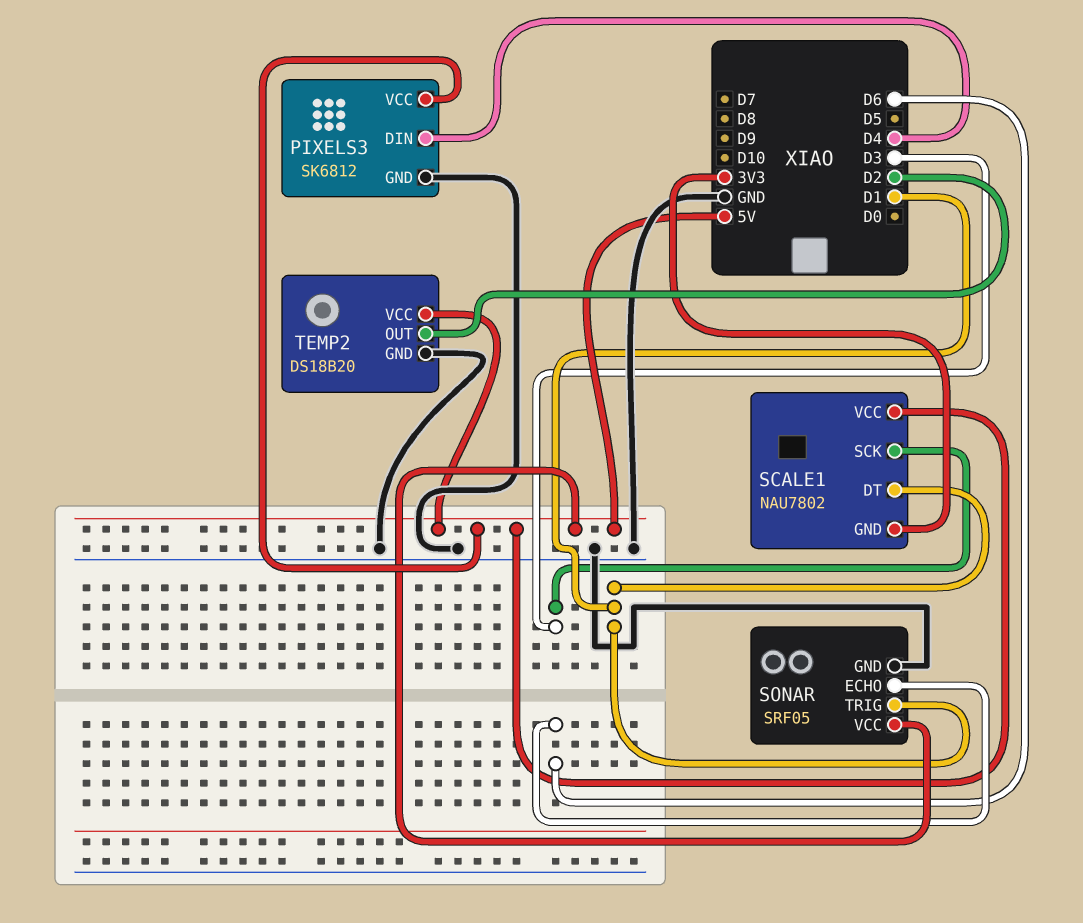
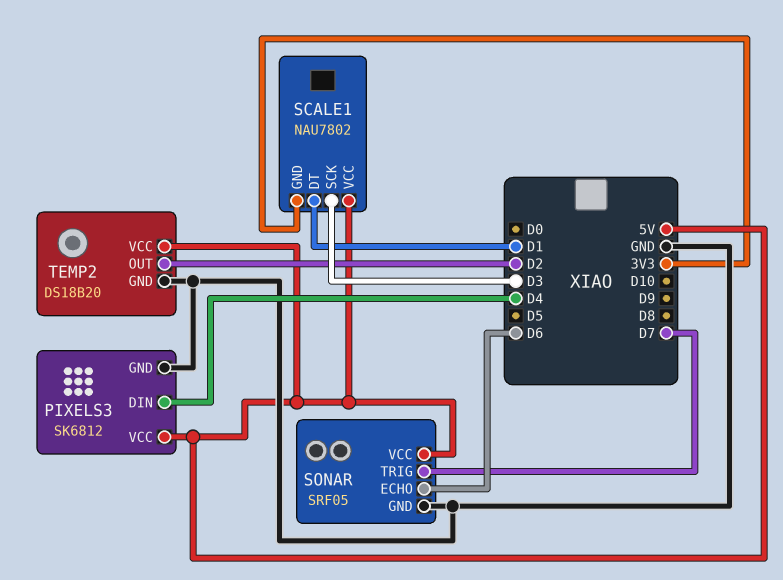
SONAR pin TRIG: D1 -> D7

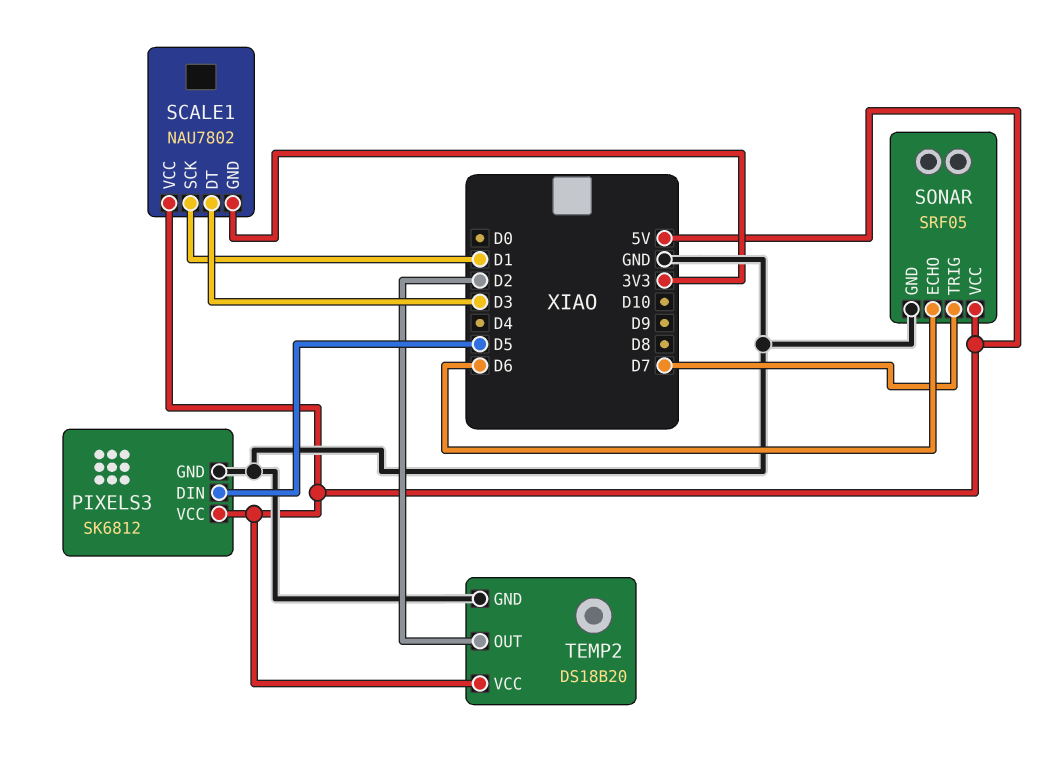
PIXELS3 pin DIN: D4 -> D5
SCALE1 pin DT: D1 -> D3
SCALE1 pin SCK: D3 -> D1

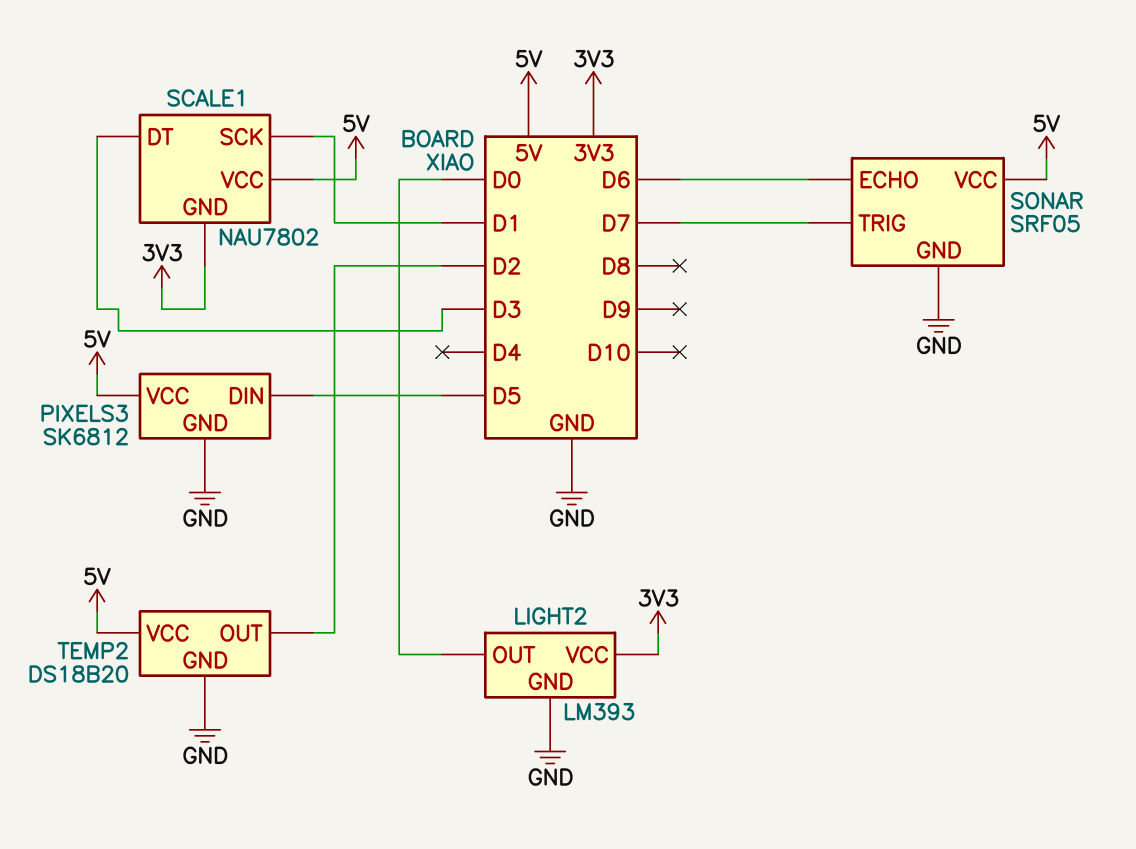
LIGHT2: none -> LM393
LIGHT2 pin GND: none -> GND
LIGHT2 pin OUT: none -> D0
LIGHT2 pin VCC: none -> 3V3

